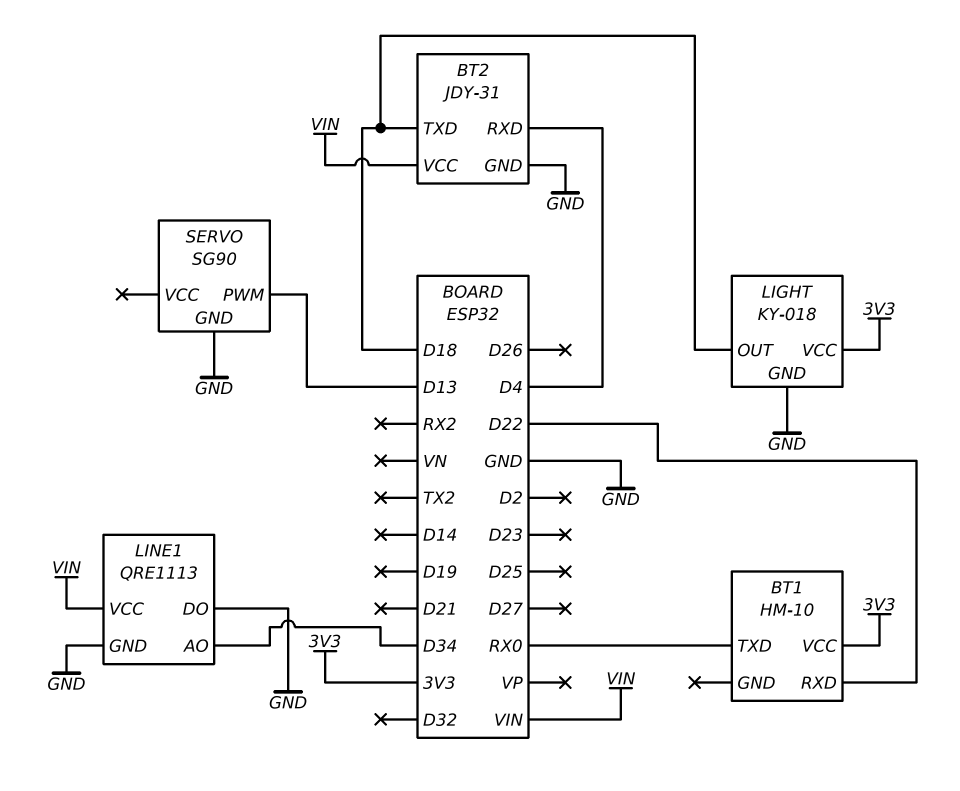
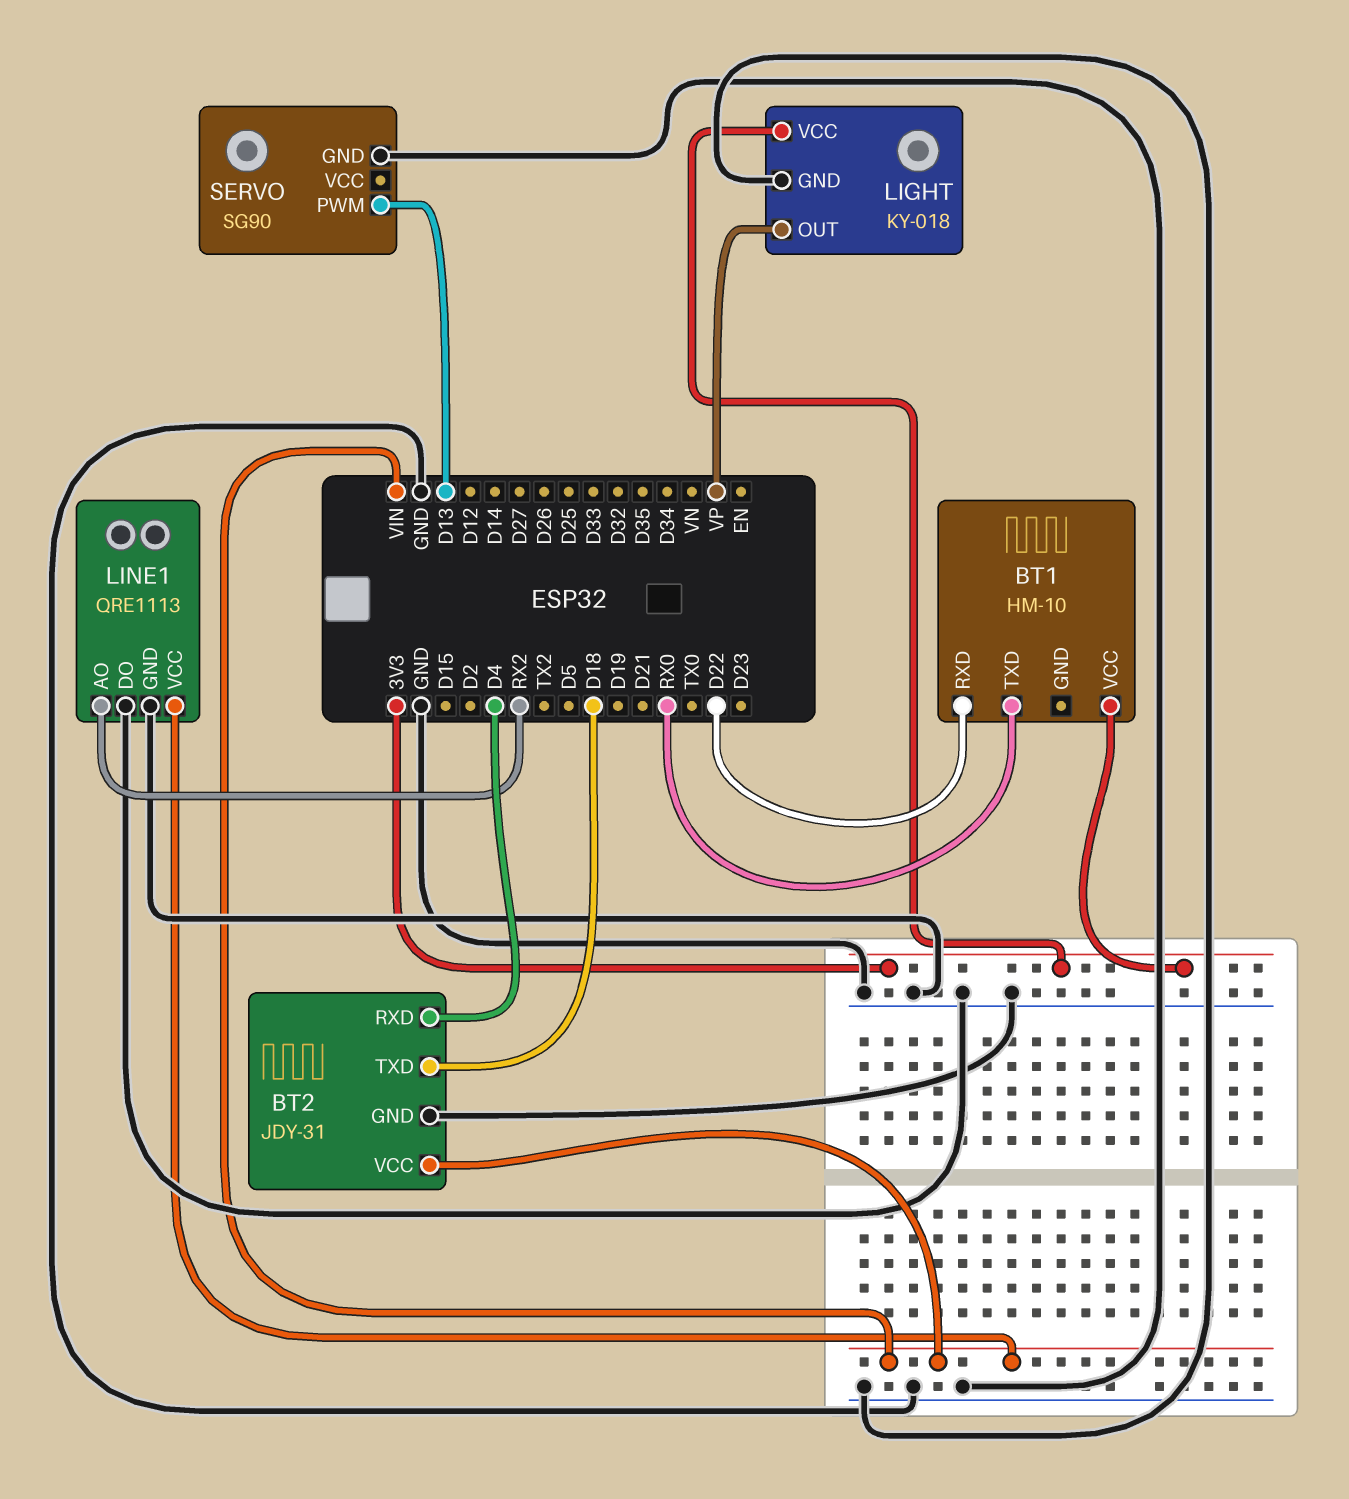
LIGHT pin OUT: D18 -> VP
LINE1 pin AO: D34 -> RX2

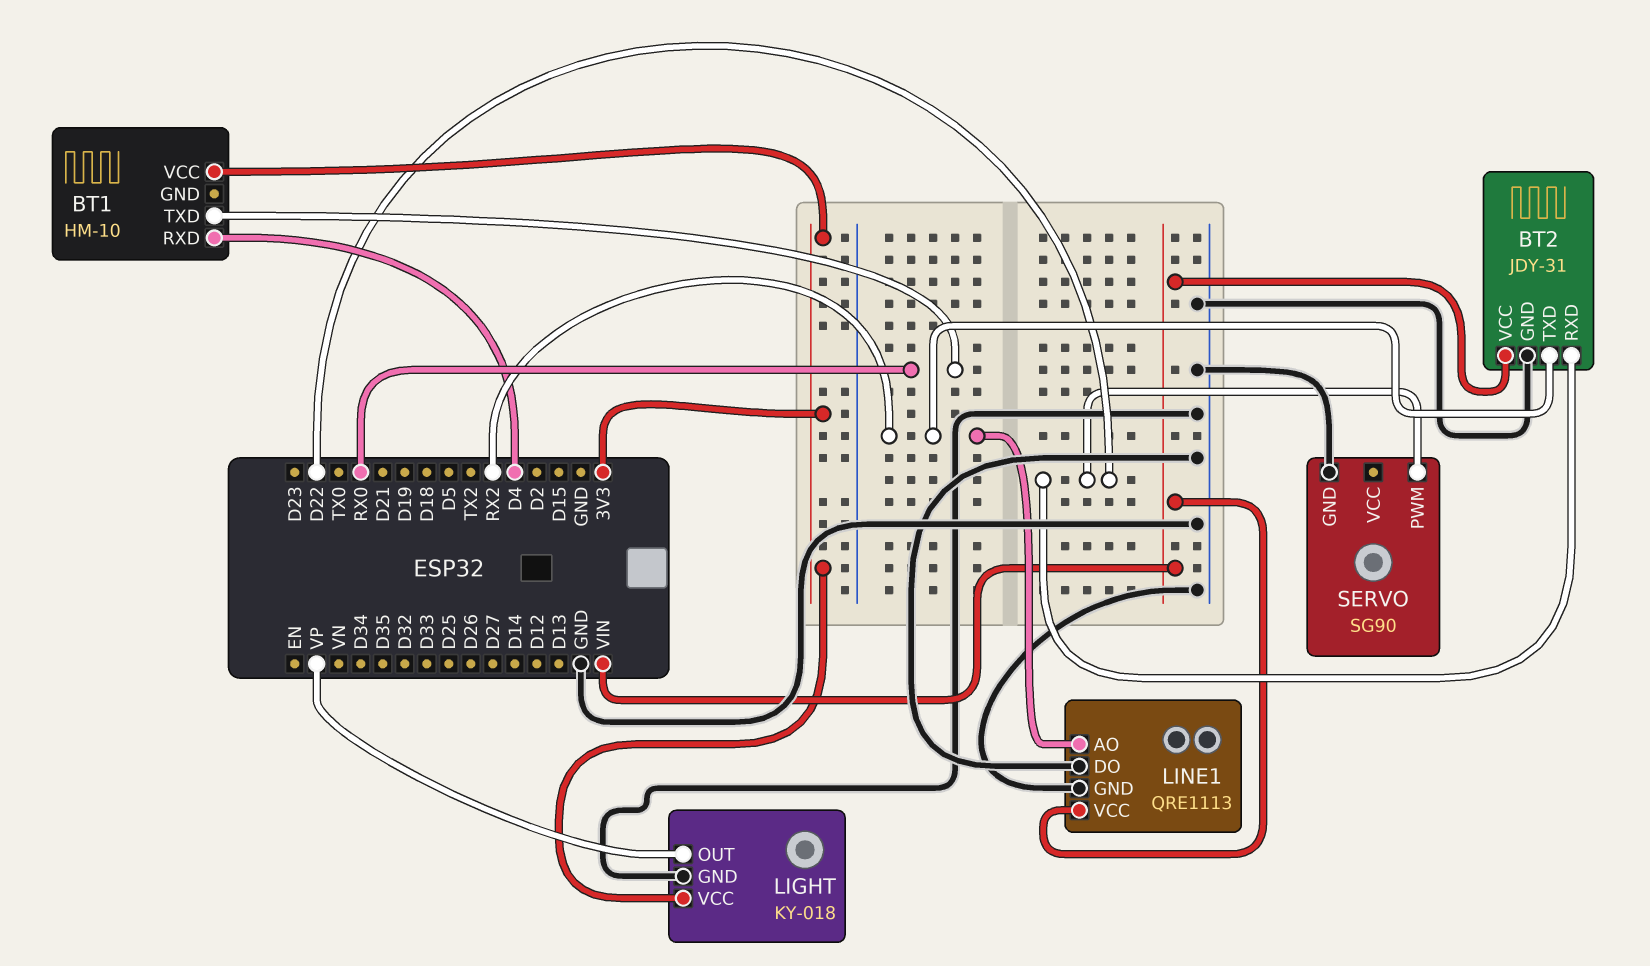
BT1 pin RXD: D22 -> D4
BT2 pin RXD: D4 -> D22
BT2 pin TXD: D18 -> RX2
SERVO pin PWM: D13 -> D22

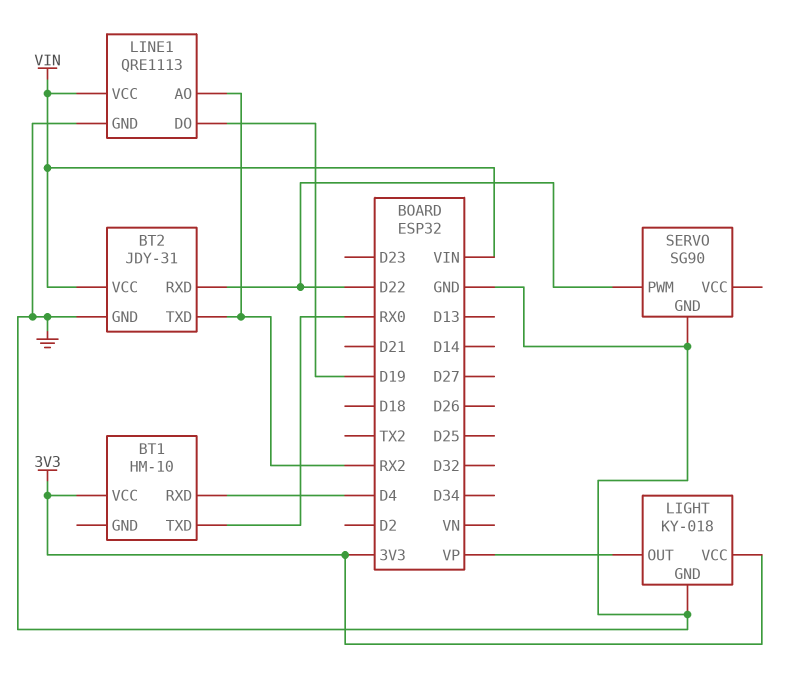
LINE1 pin DO: GND -> D19

